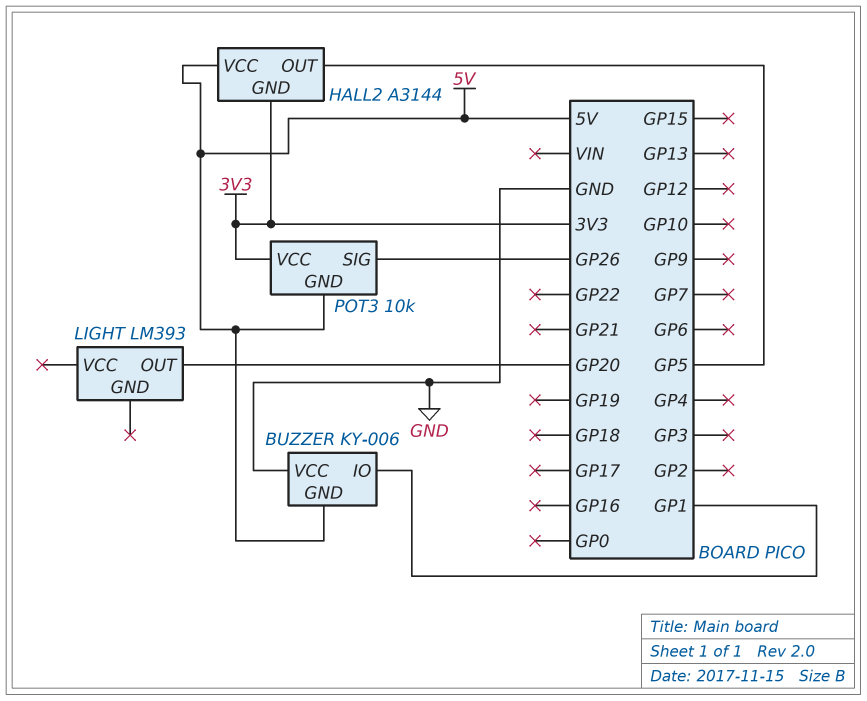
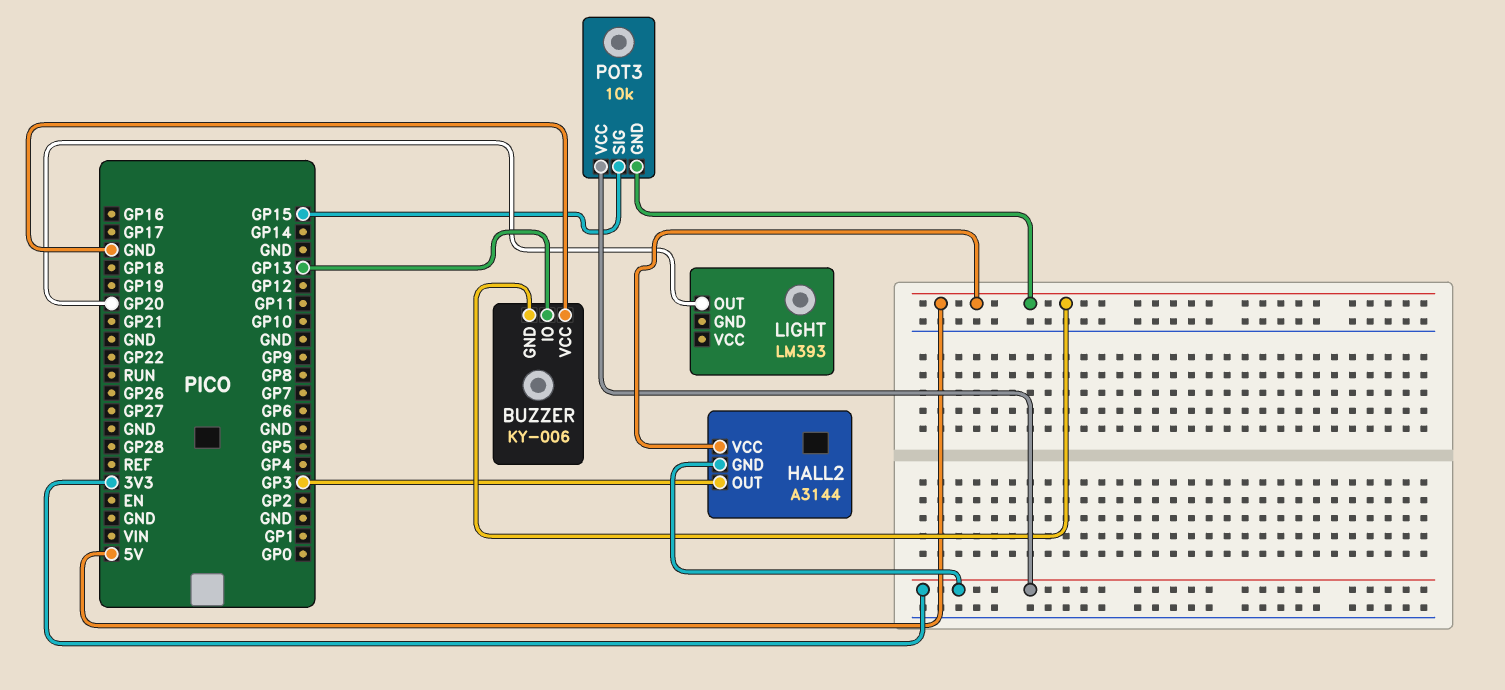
BUZZER pin IO: GP1 -> GP13
HALL2 pin OUT: GP5 -> GP3
POT3 pin SIG: GP26 -> GP15

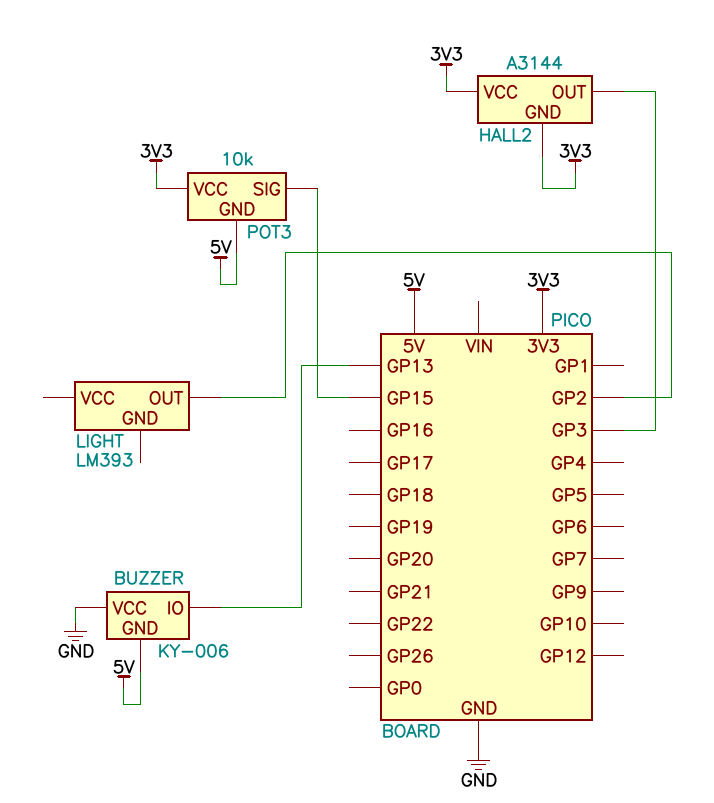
HALL2 pin VCC: 5V -> 3V3
LIGHT pin OUT: GP20 -> GP2

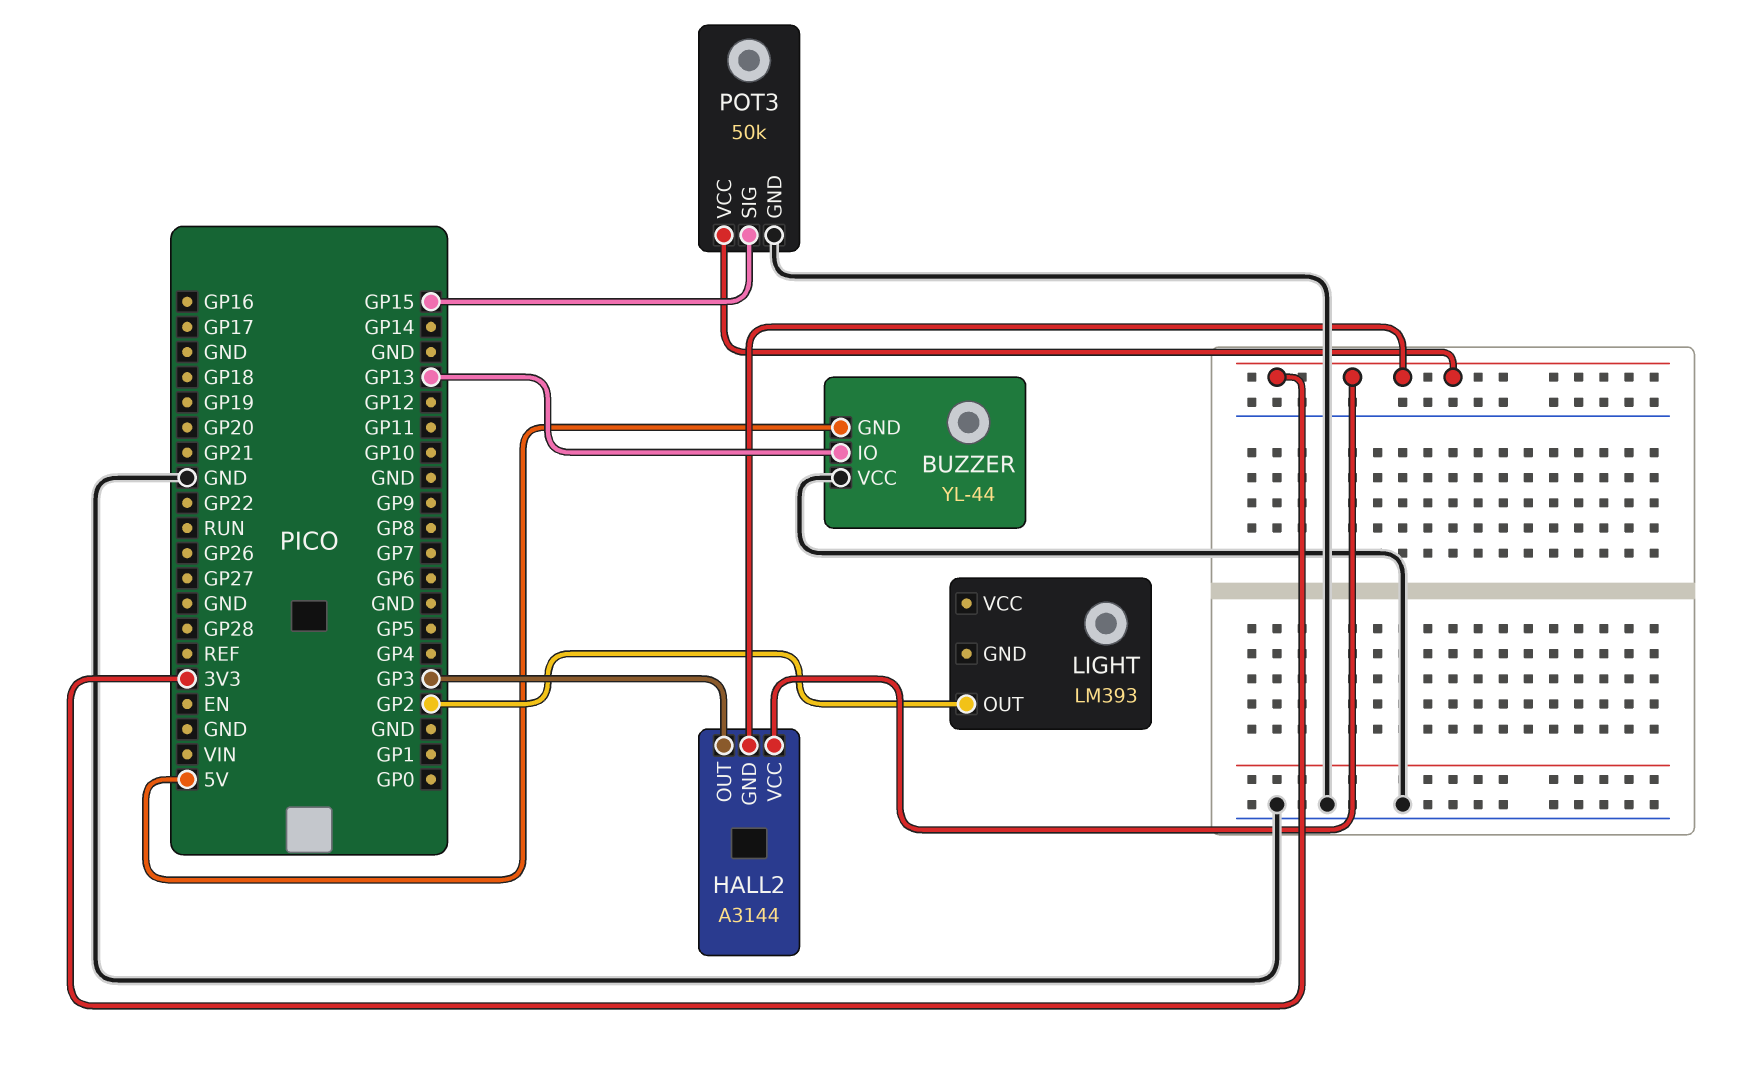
BUZZER: KY-006 -> YL-44
POT3: 10k -> 50k
POT3 pin GND: 5V -> GND

